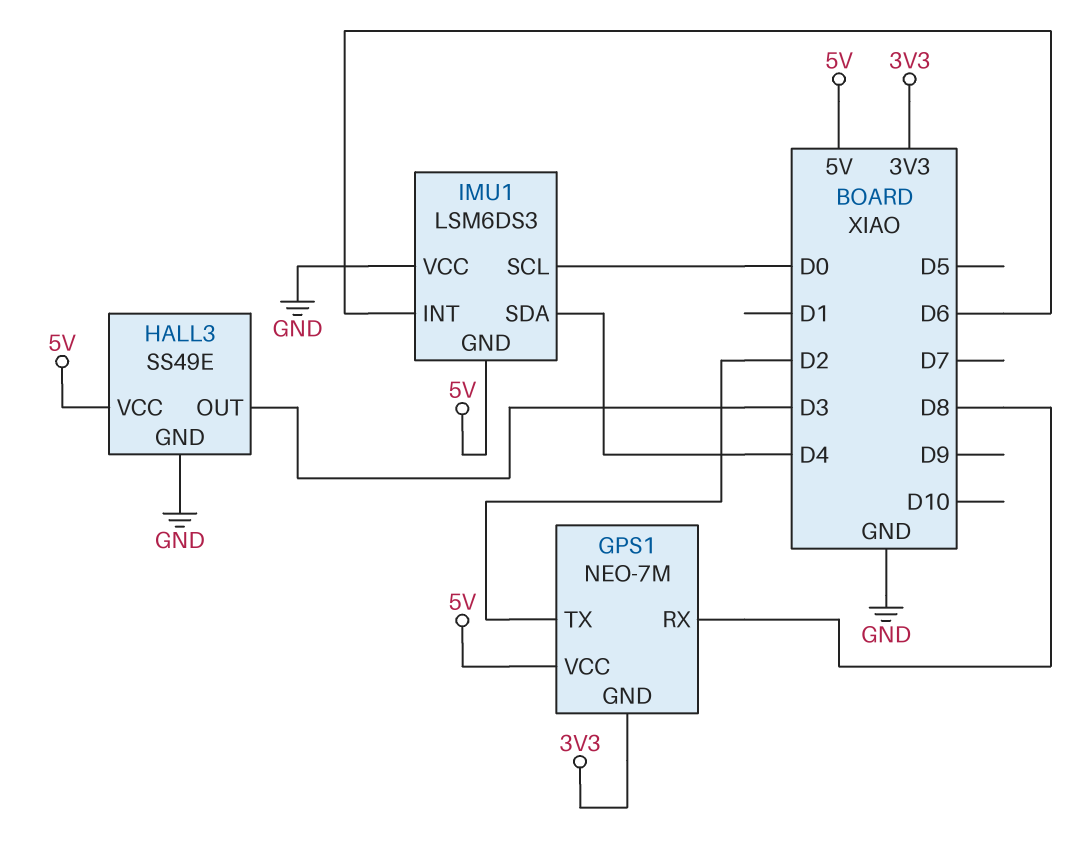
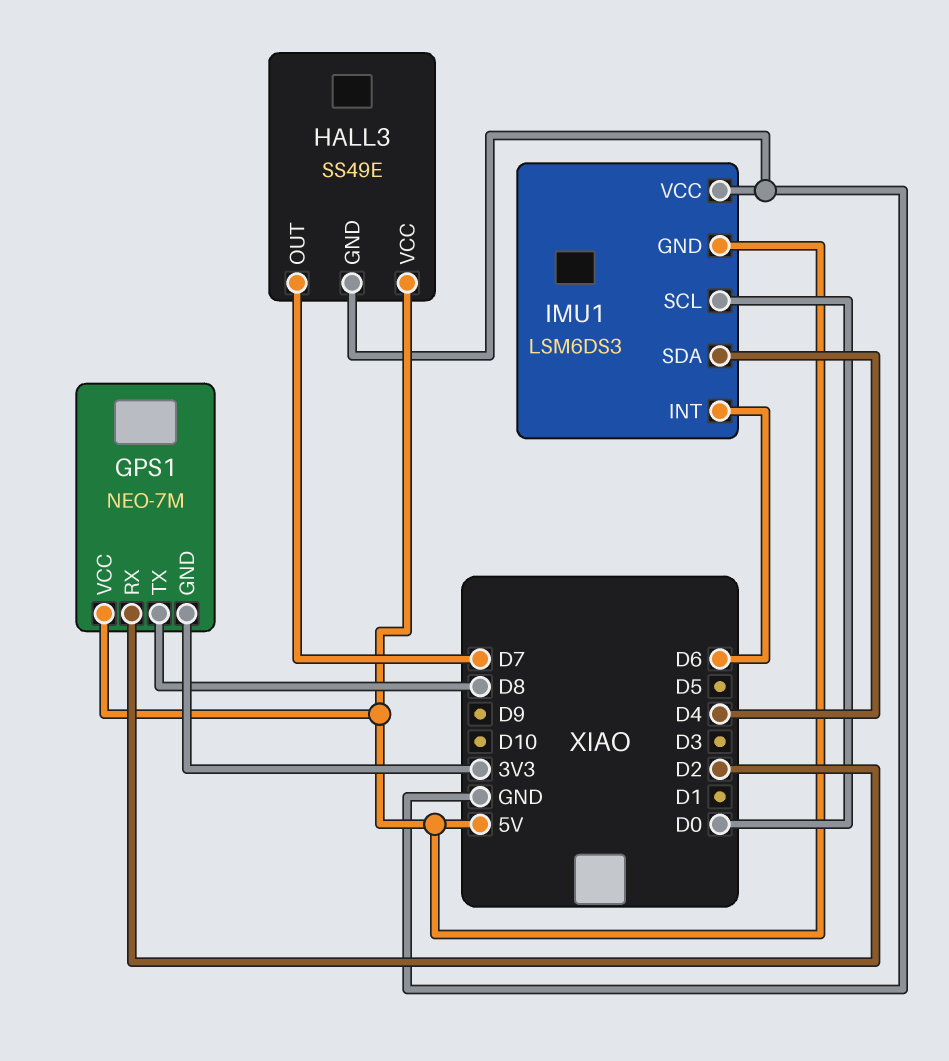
GPS1 pin RX: D8 -> D2
GPS1 pin TX: D2 -> D8
HALL3 pin OUT: D3 -> D7

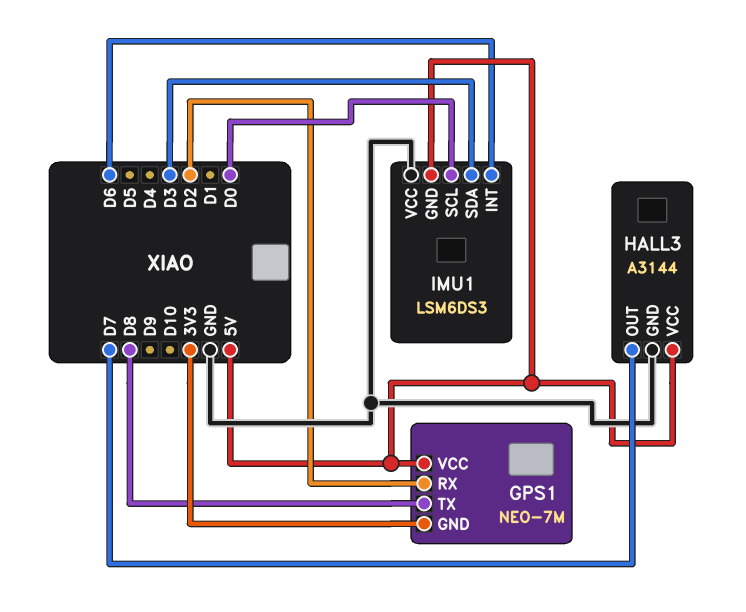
HALL3: SS49E -> A3144
IMU1 pin SDA: D4 -> D3

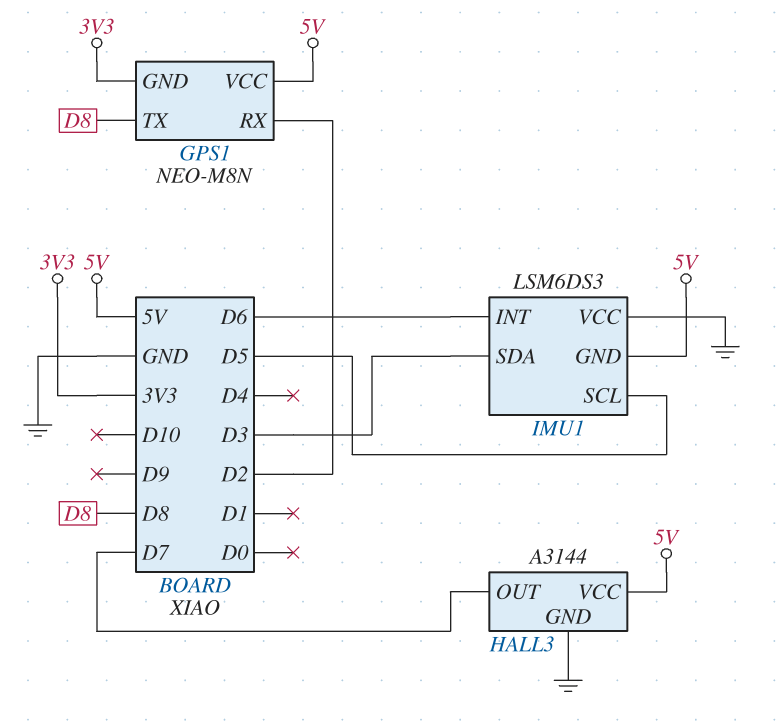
GPS1: NEO-7M -> NEO-M8N
IMU1 pin SCL: D0 -> D5

